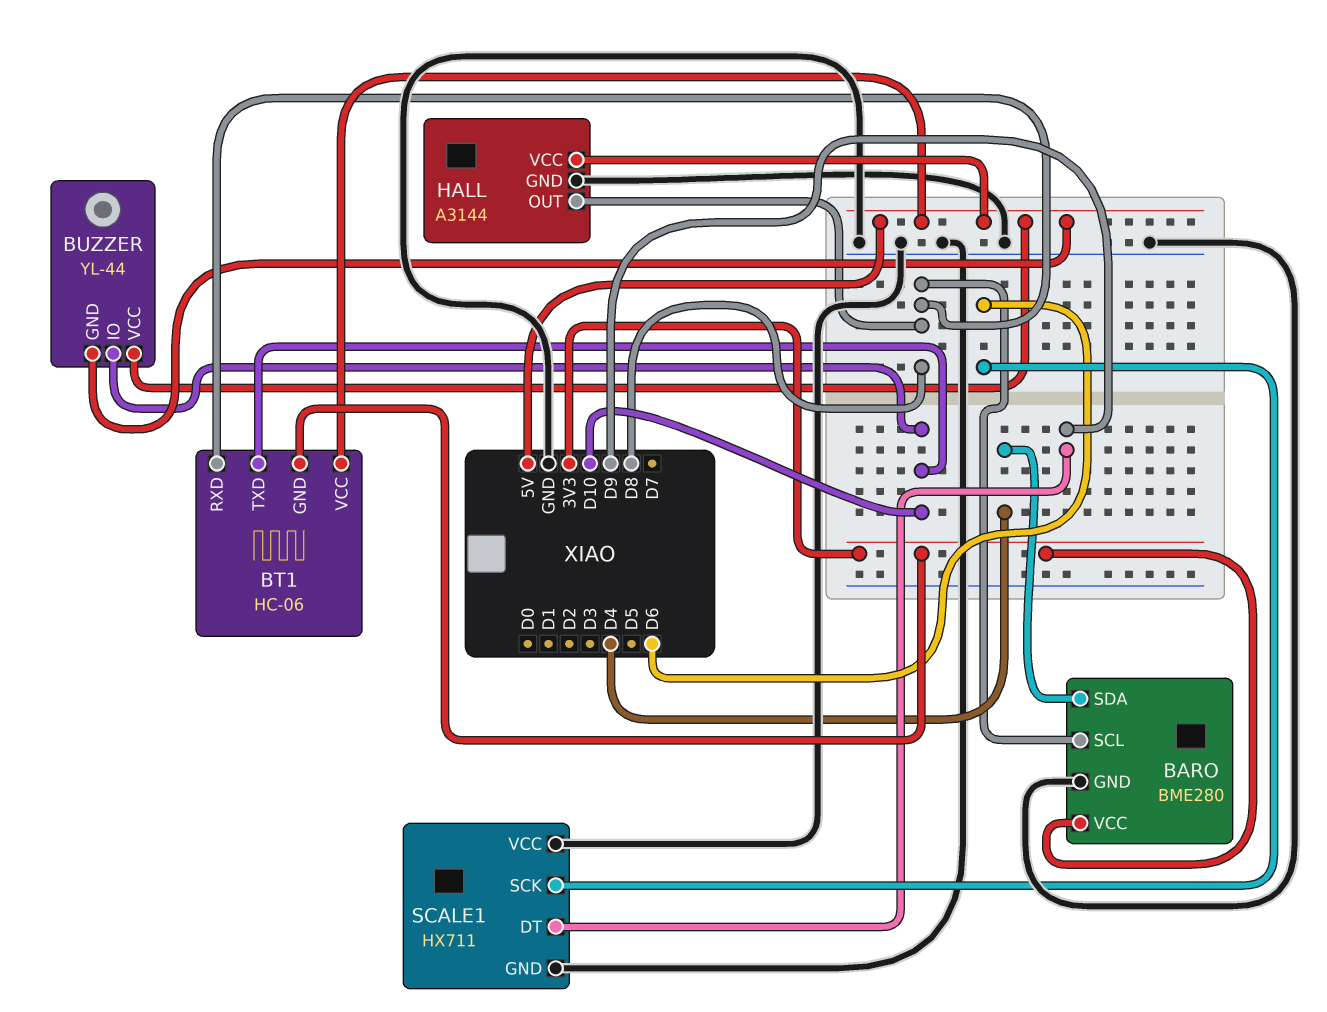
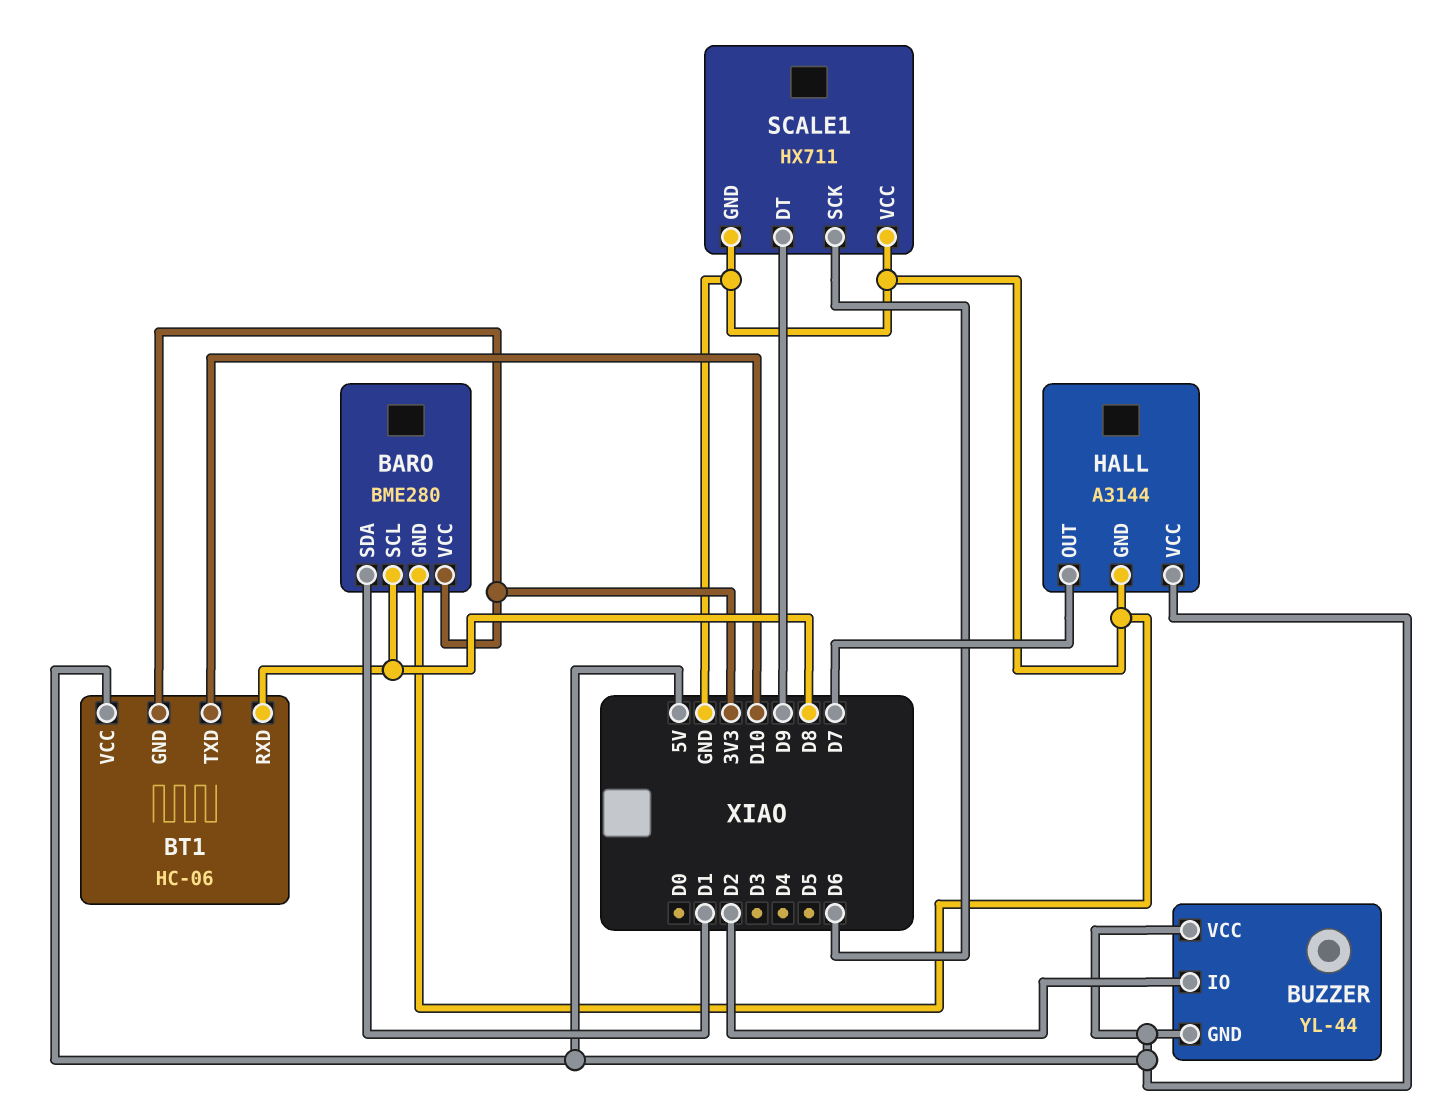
BARO pin SDA: D4 -> D1
BUZZER pin IO: D10 -> D2
HALL pin OUT: D8 -> D7

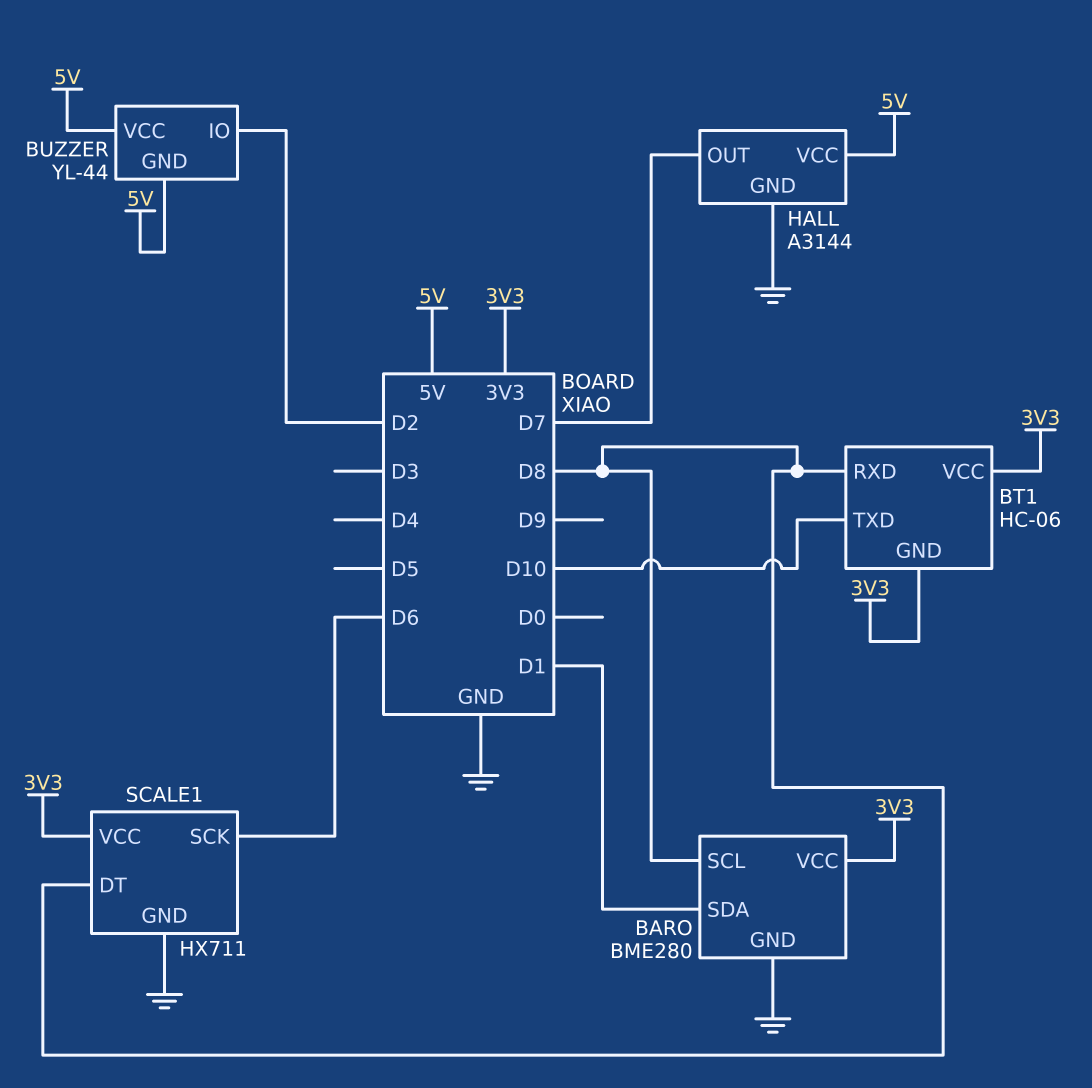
BT1 pin VCC: 5V -> 3V3
SCALE1 pin DT: D9 -> D8
SCALE1 pin VCC: GND -> 3V3

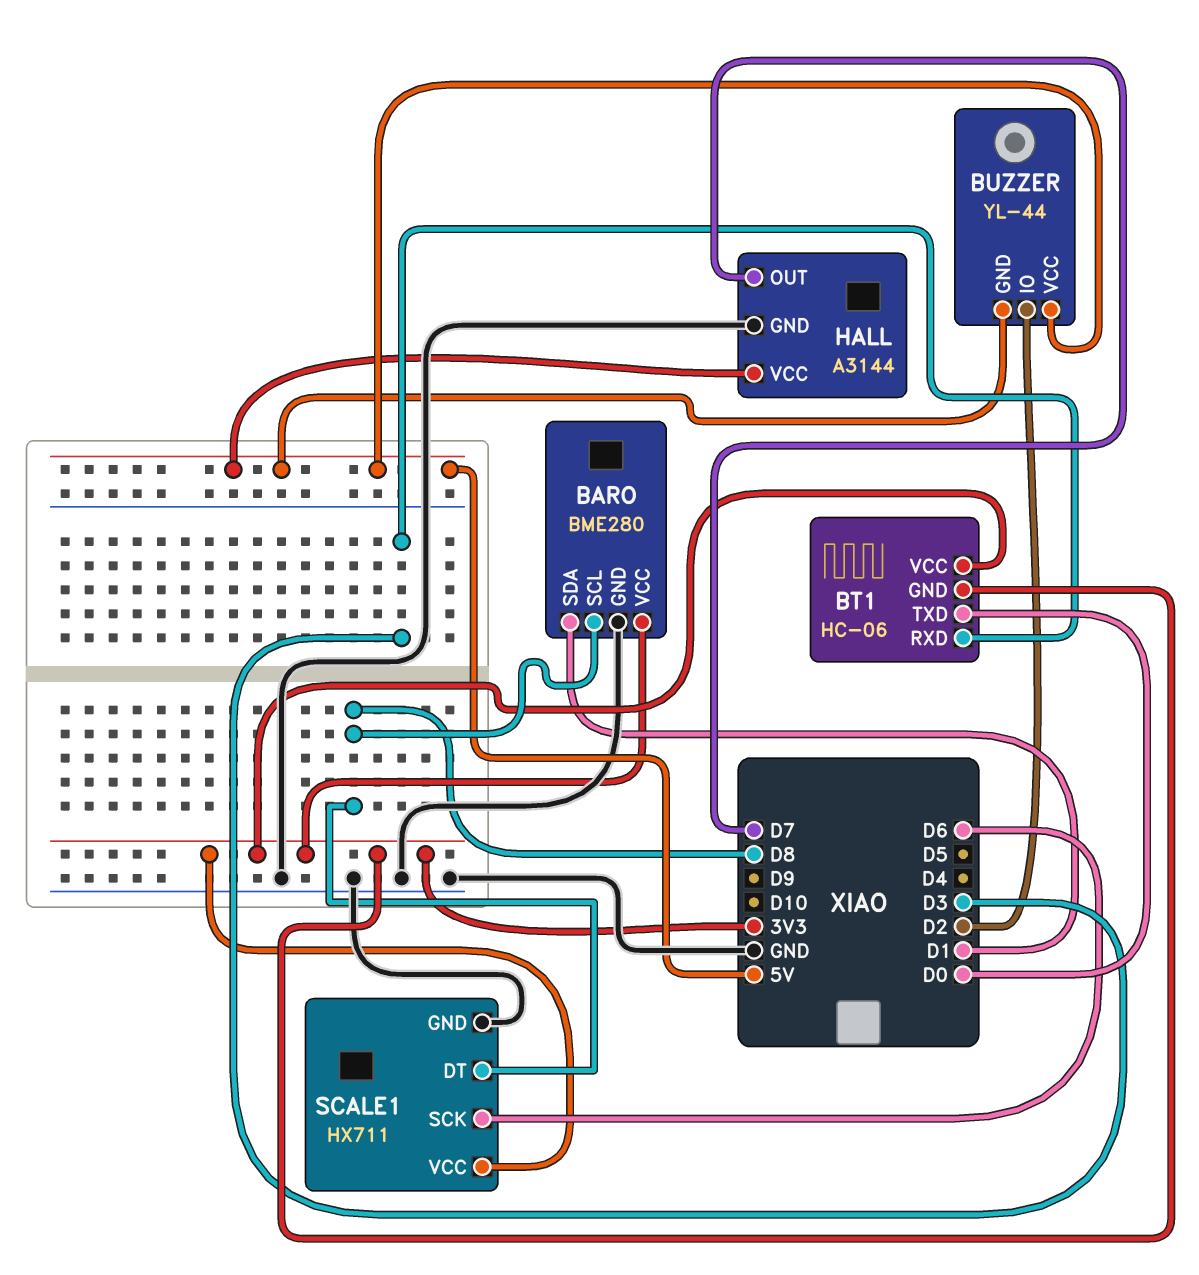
BT1 pin RXD: D8 -> D3
BT1 pin TXD: D10 -> D0

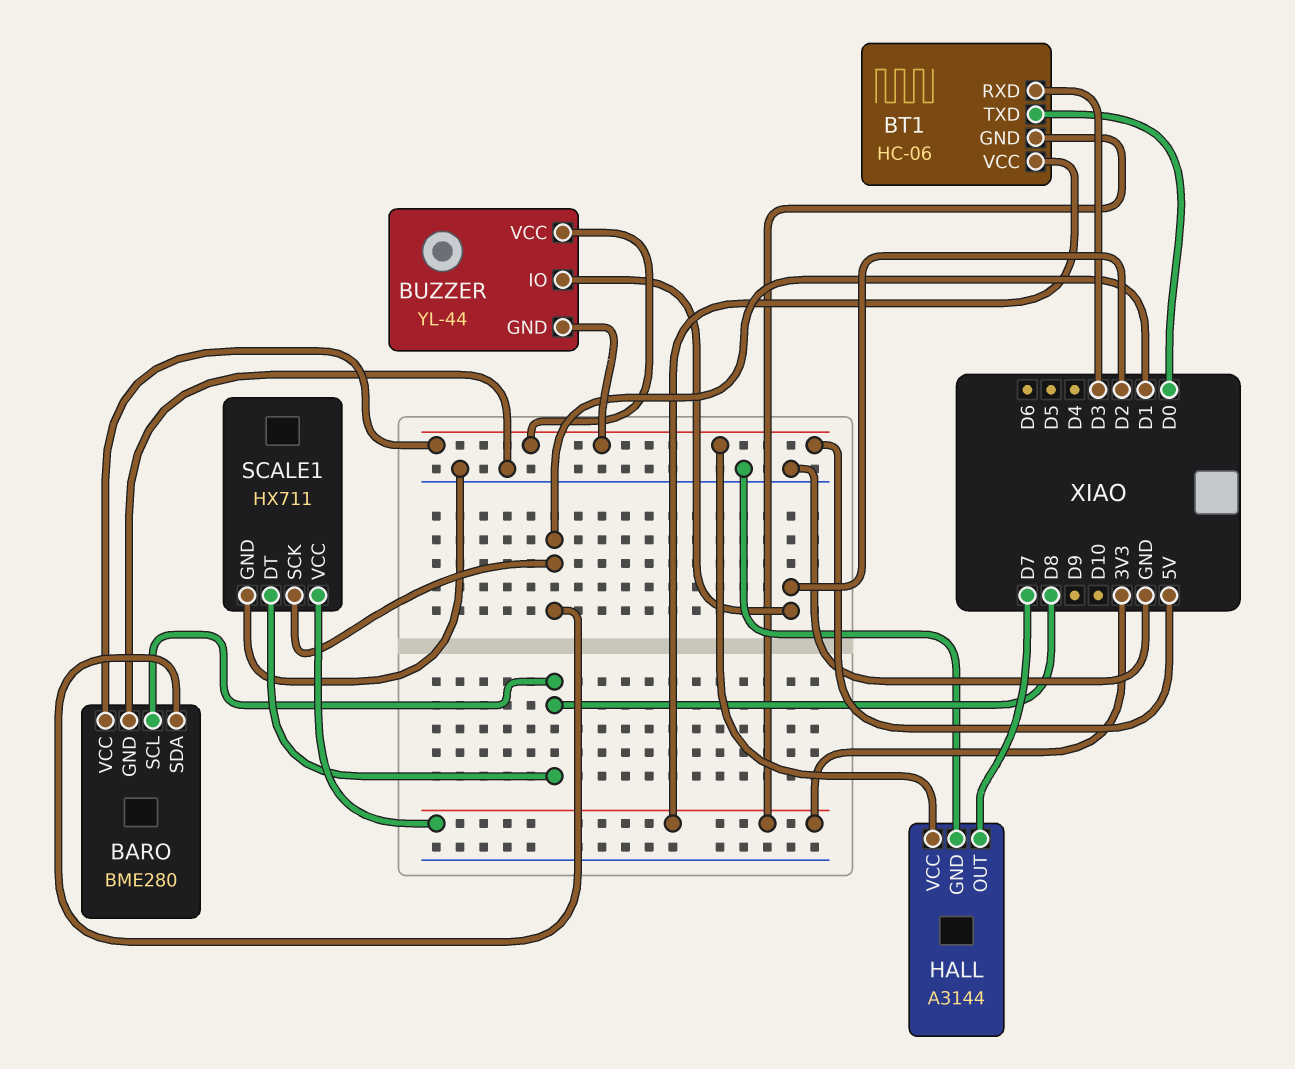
BARO pin VCC: 3V3 -> 5V
SCALE1 pin SCK: D6 -> D1

